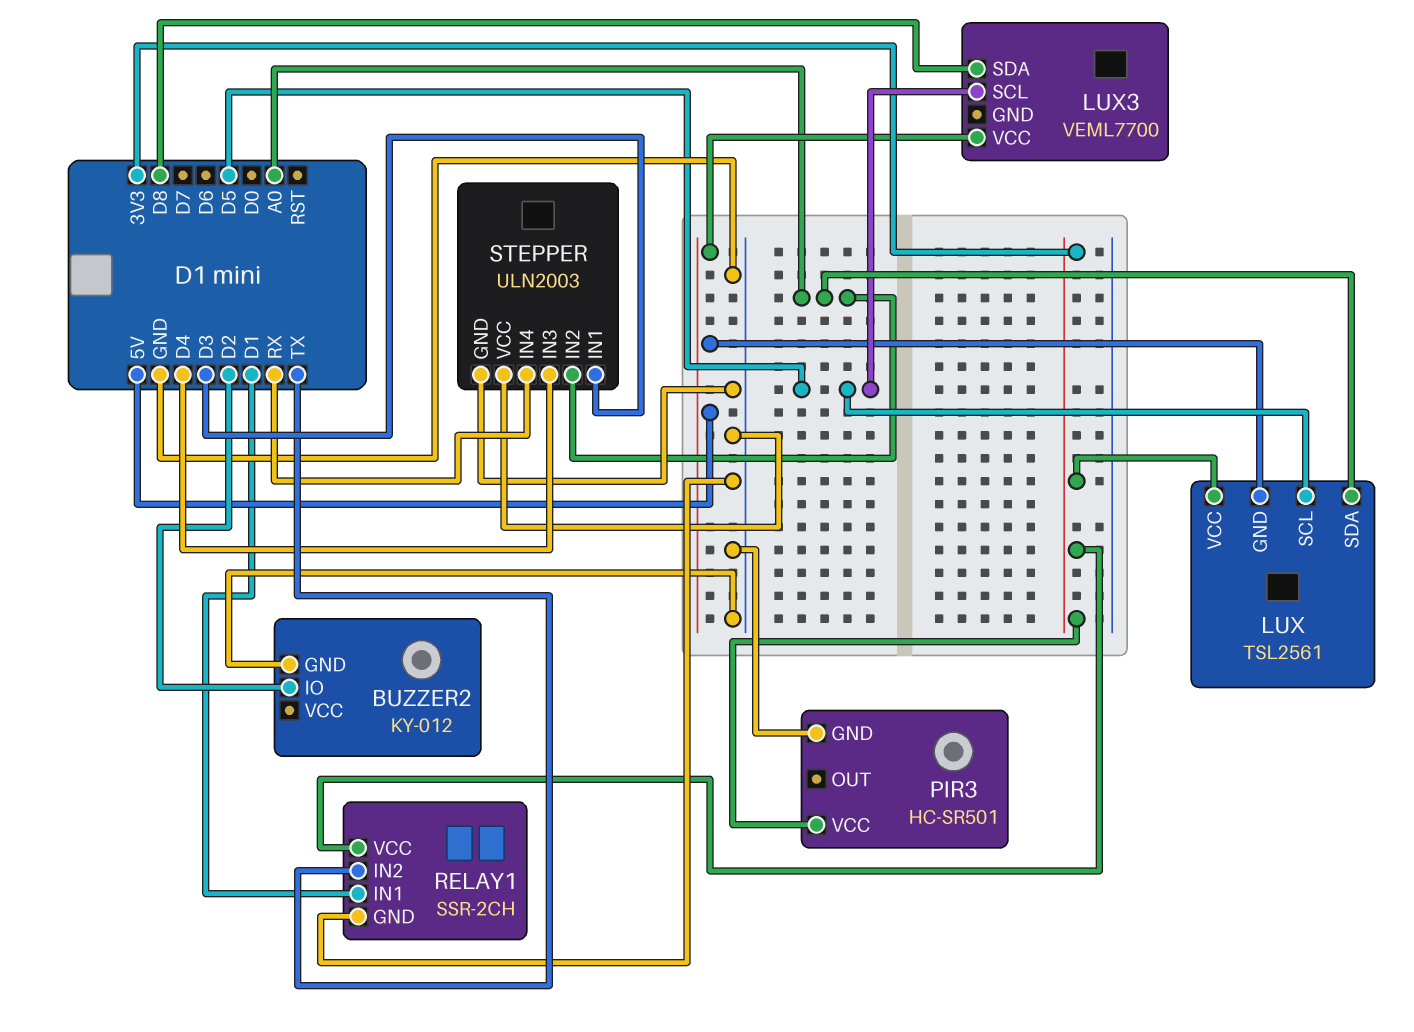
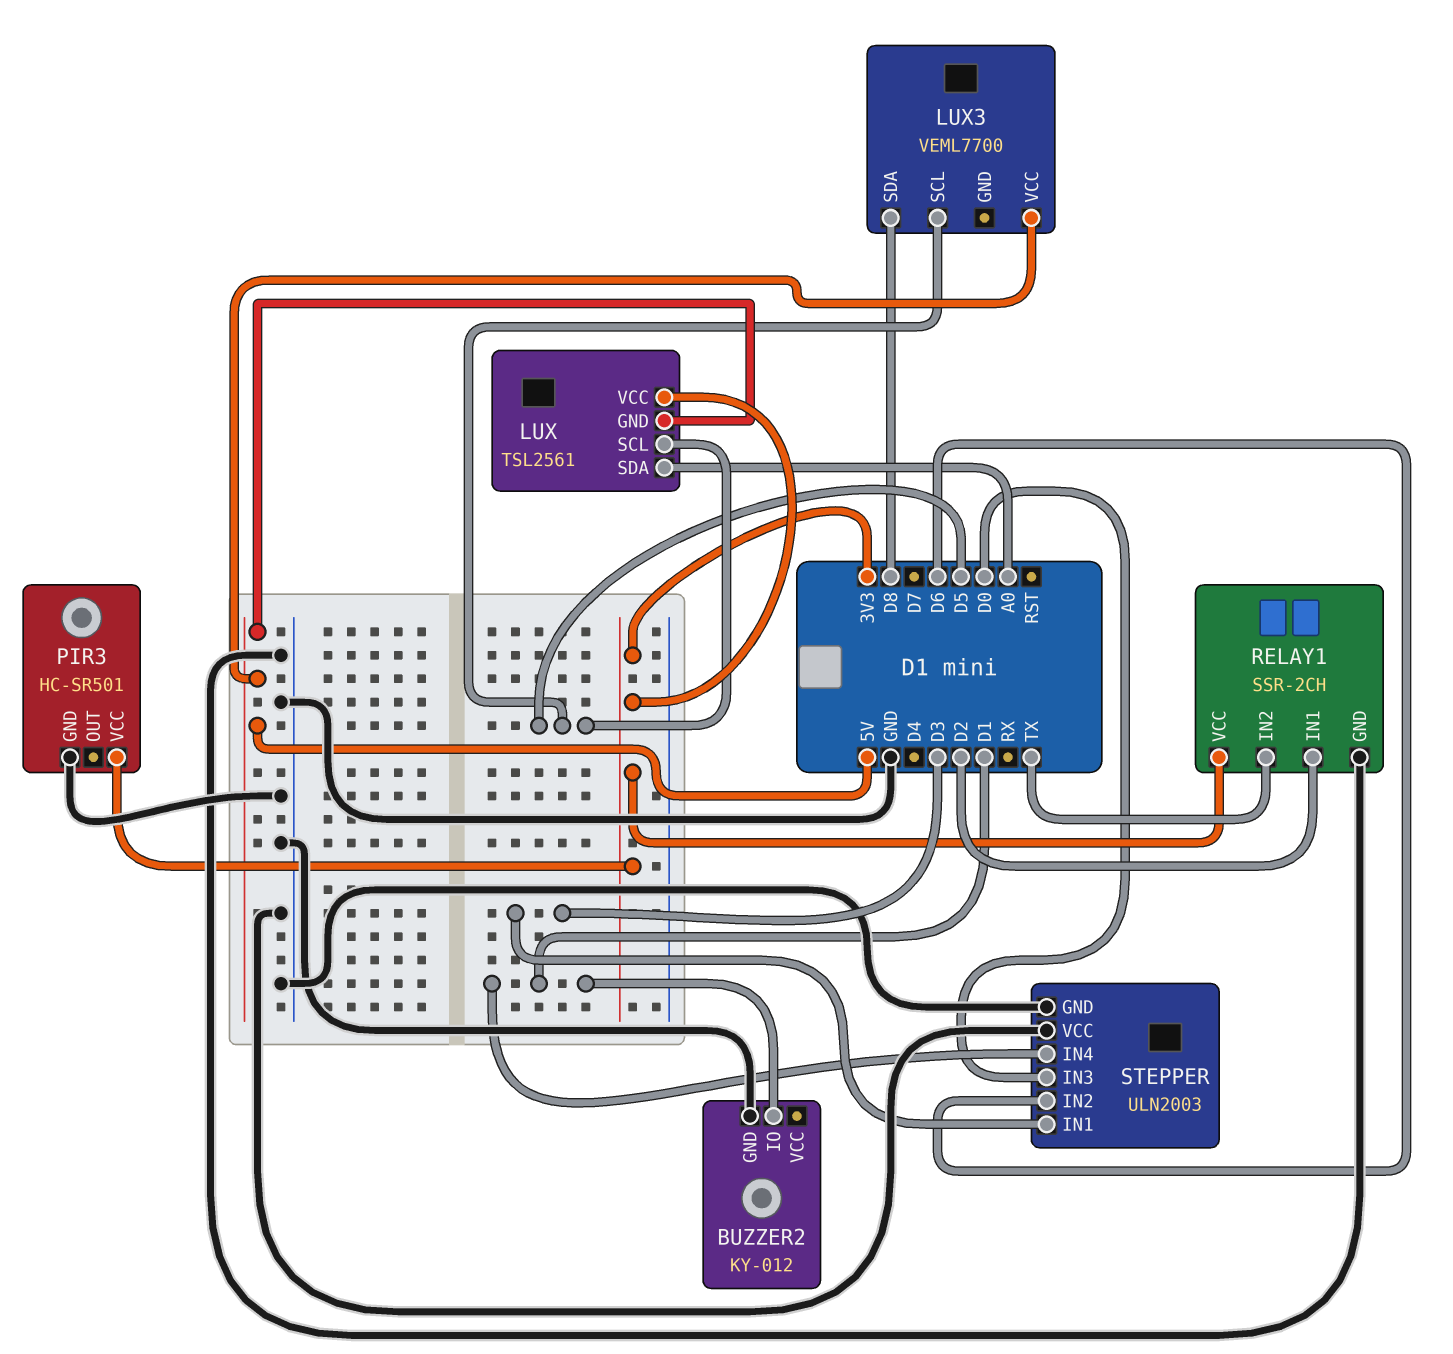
BUZZER2 pin IO: D2 -> D1
RELAY1 pin IN1: D1 -> D2
STEPPER pin IN2: A0 -> D6
STEPPER pin IN3: D4 -> D0
STEPPER pin IN4: RX -> D1

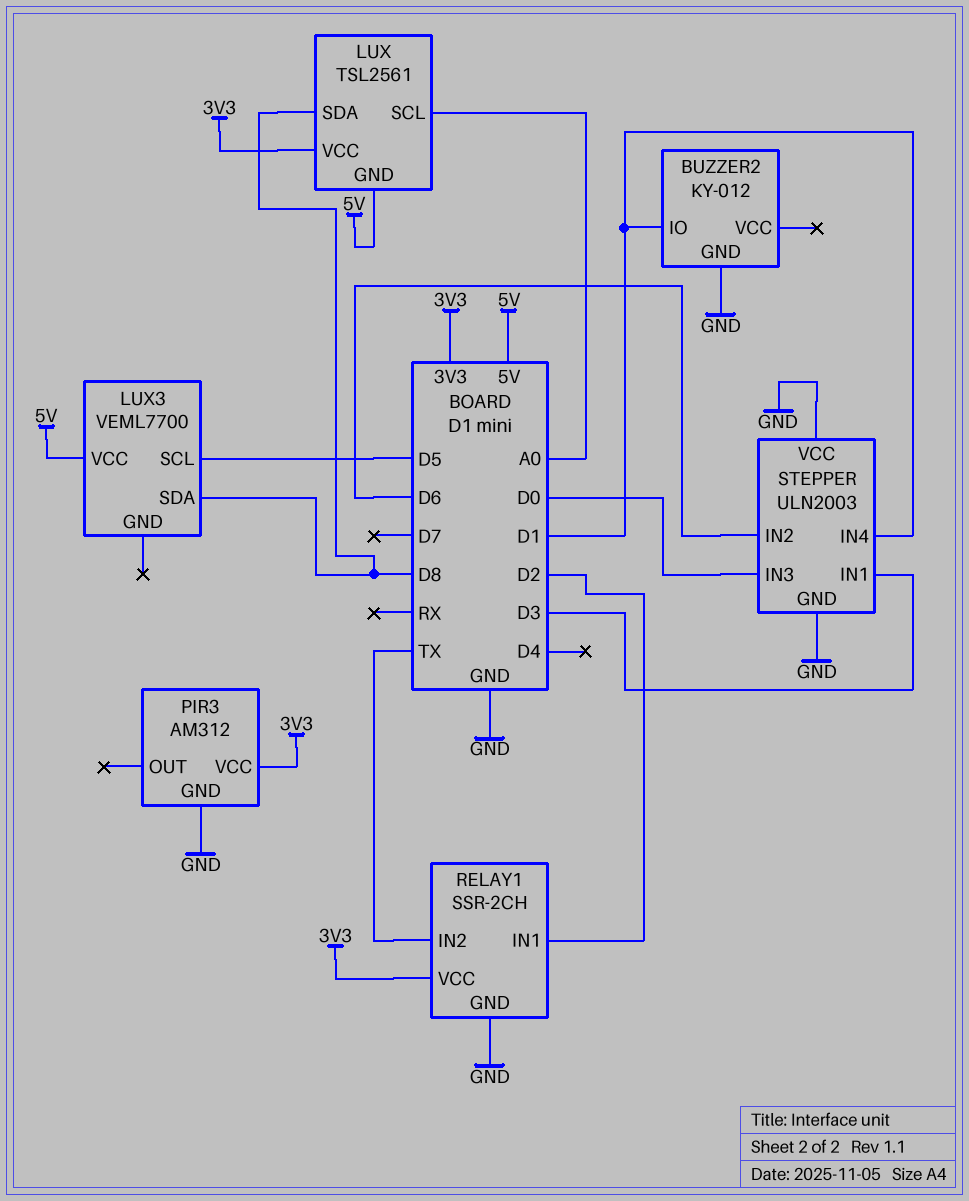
LUX pin SCL: D5 -> A0
LUX pin SDA: A0 -> D8
PIR3: HC-SR501 -> AM312

